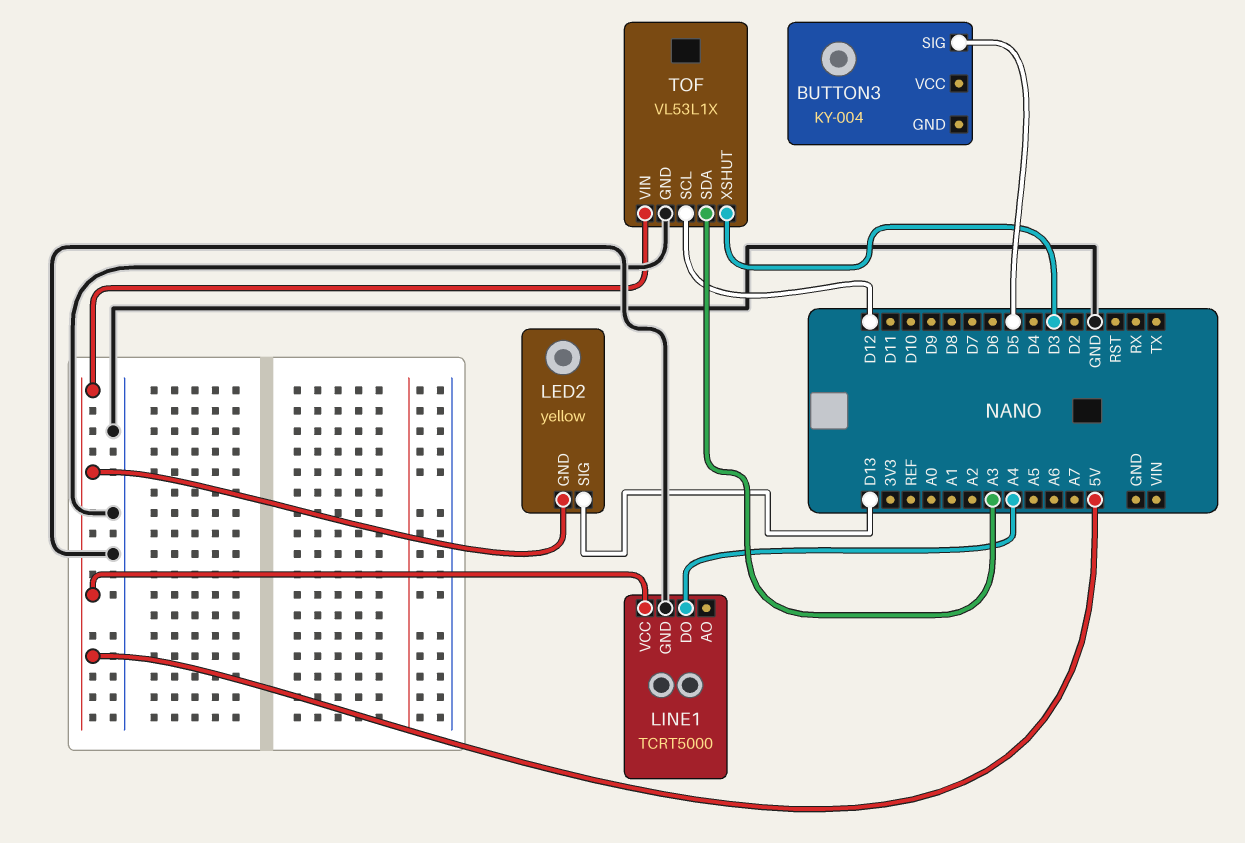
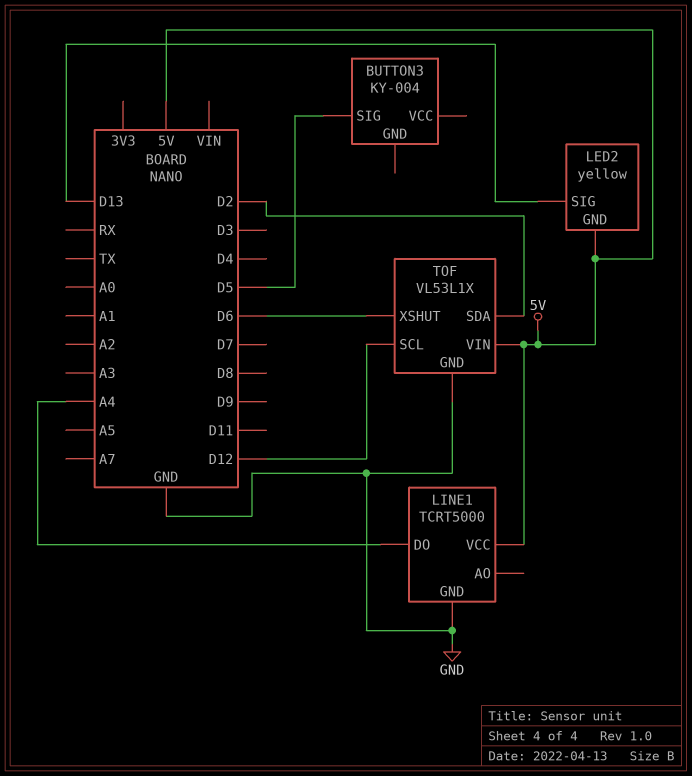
TOF pin SDA: A3 -> D2
TOF pin XSHUT: D3 -> D6

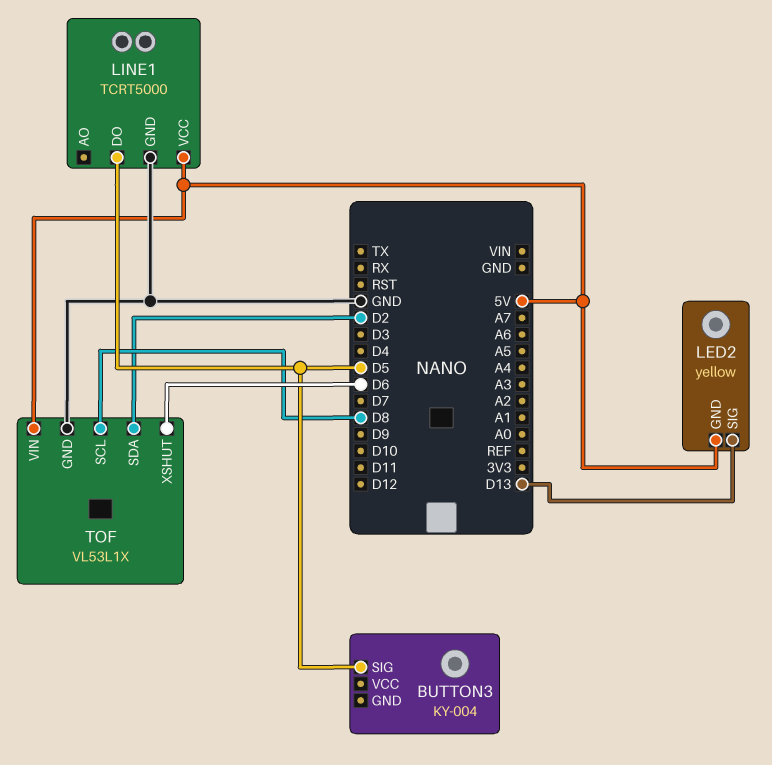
LINE1 pin DO: A4 -> D5
TOF pin SCL: D12 -> D8

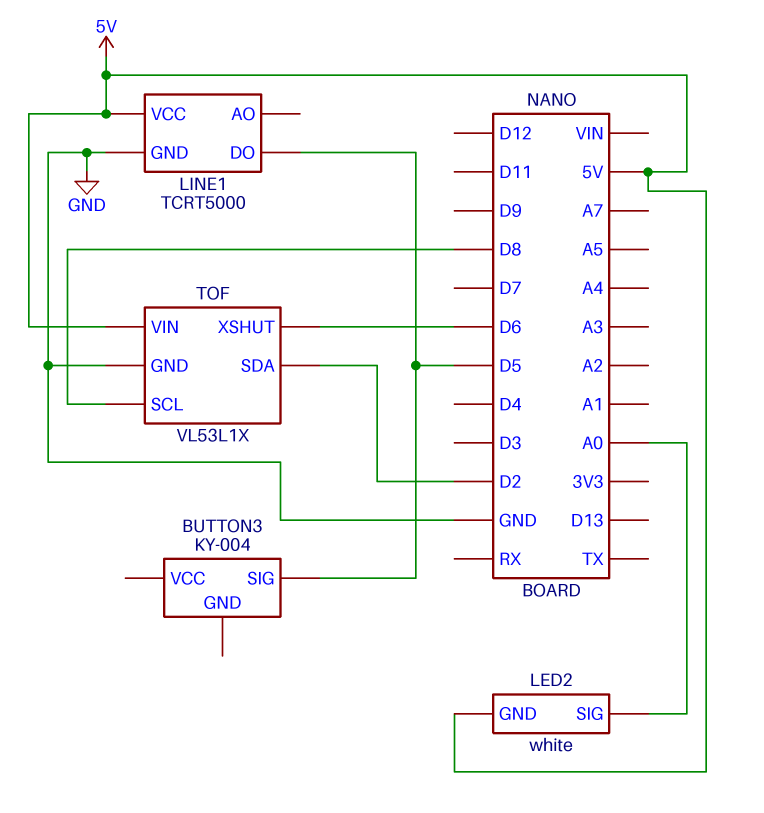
LED2: yellow -> white
LED2 pin SIG: D13 -> A0

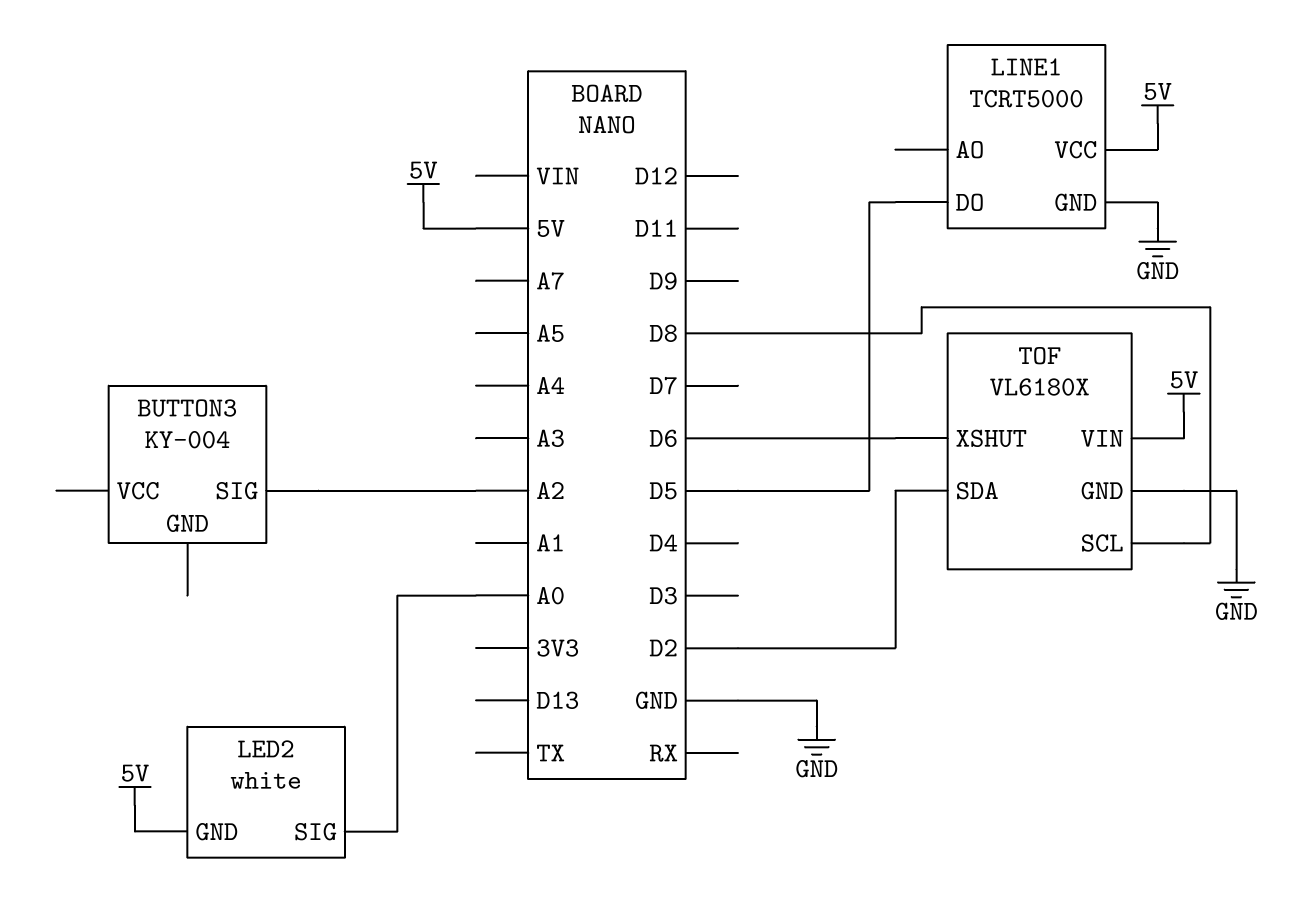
BUTTON3 pin SIG: D5 -> A2
TOF: VL53L1X -> VL6180X

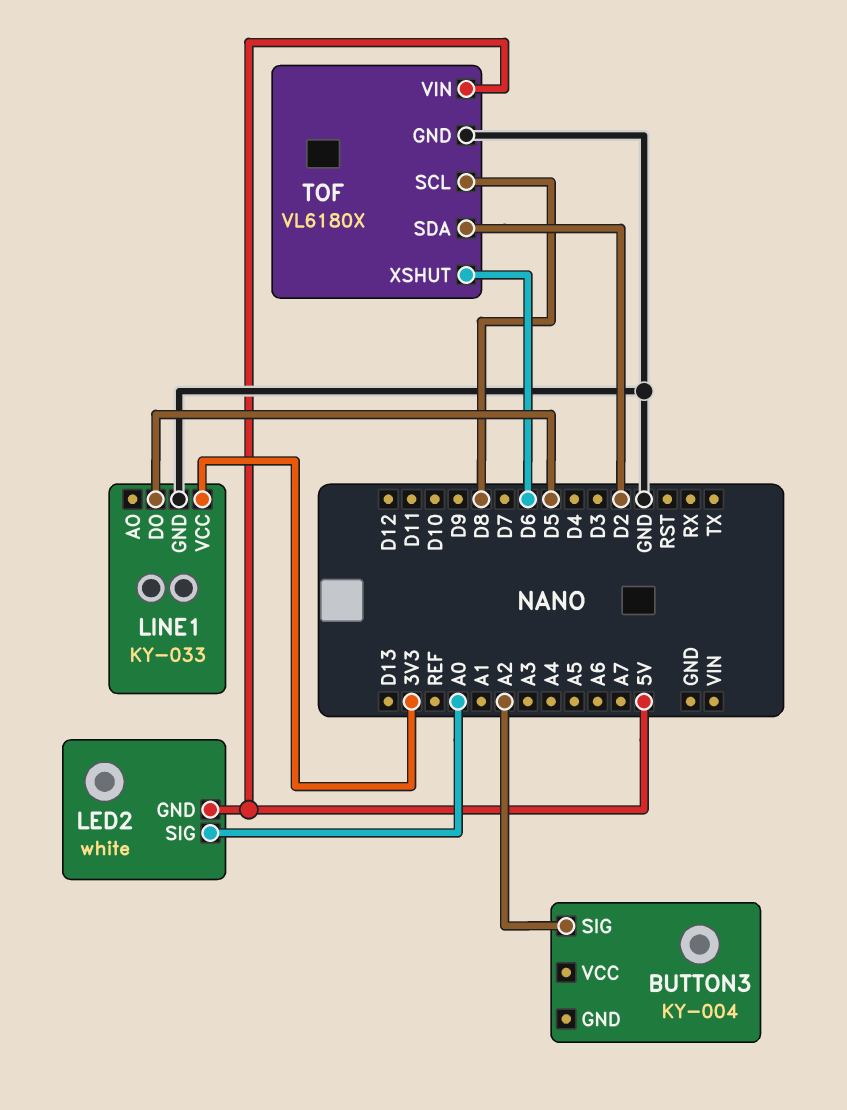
LINE1: TCRT5000 -> KY-033
LINE1 pin VCC: 5V -> 3V3

